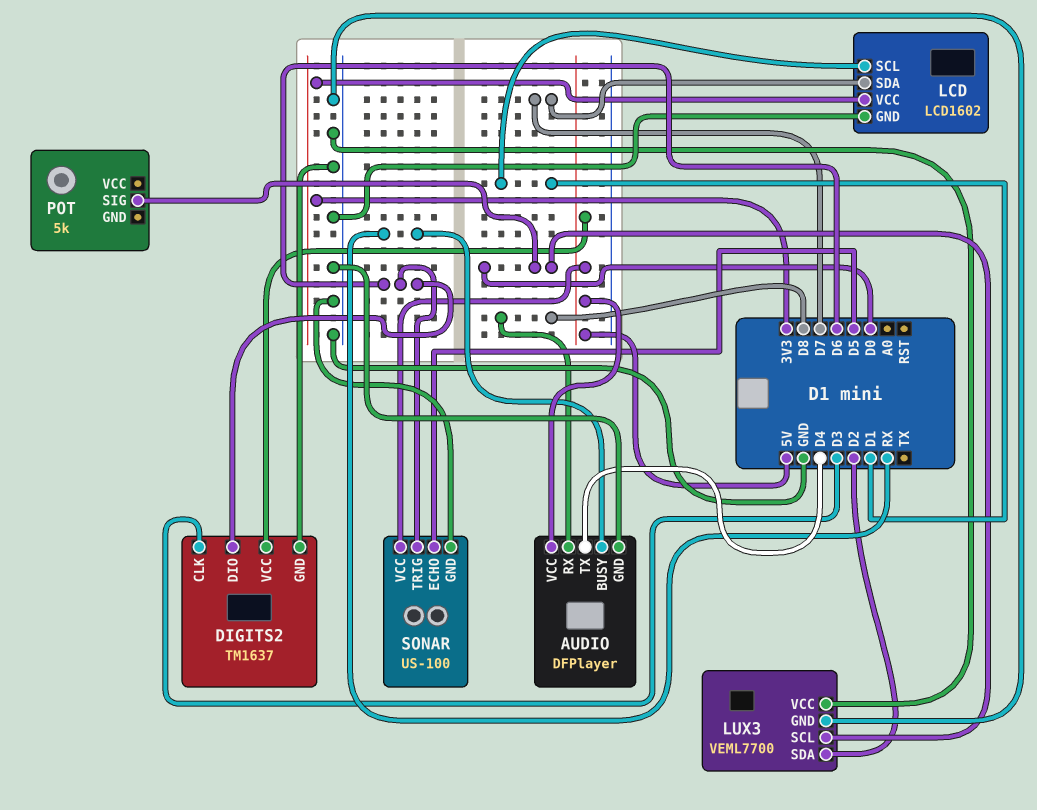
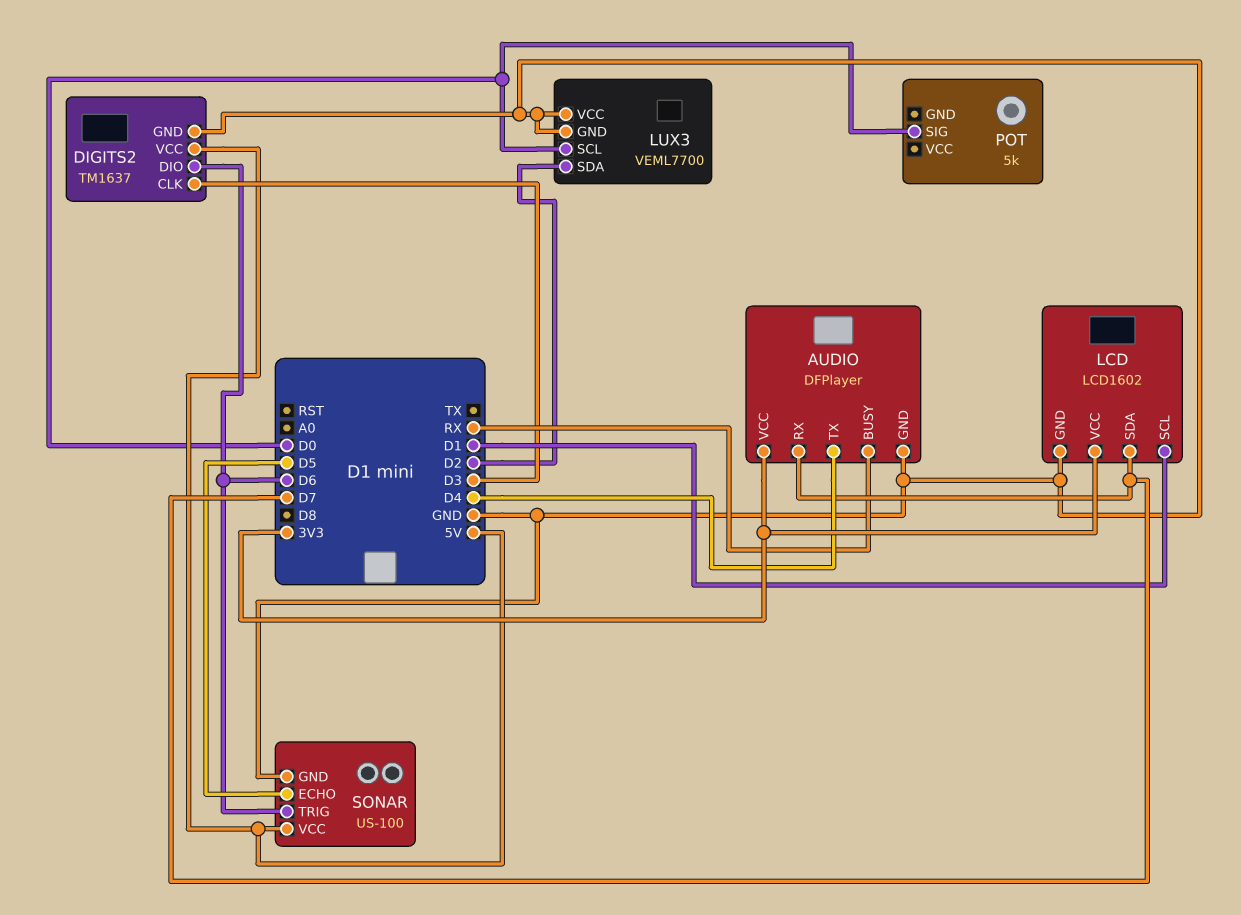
AUDIO pin RX: D8 -> D7
AUDIO pin VCC: 5V -> 3V3

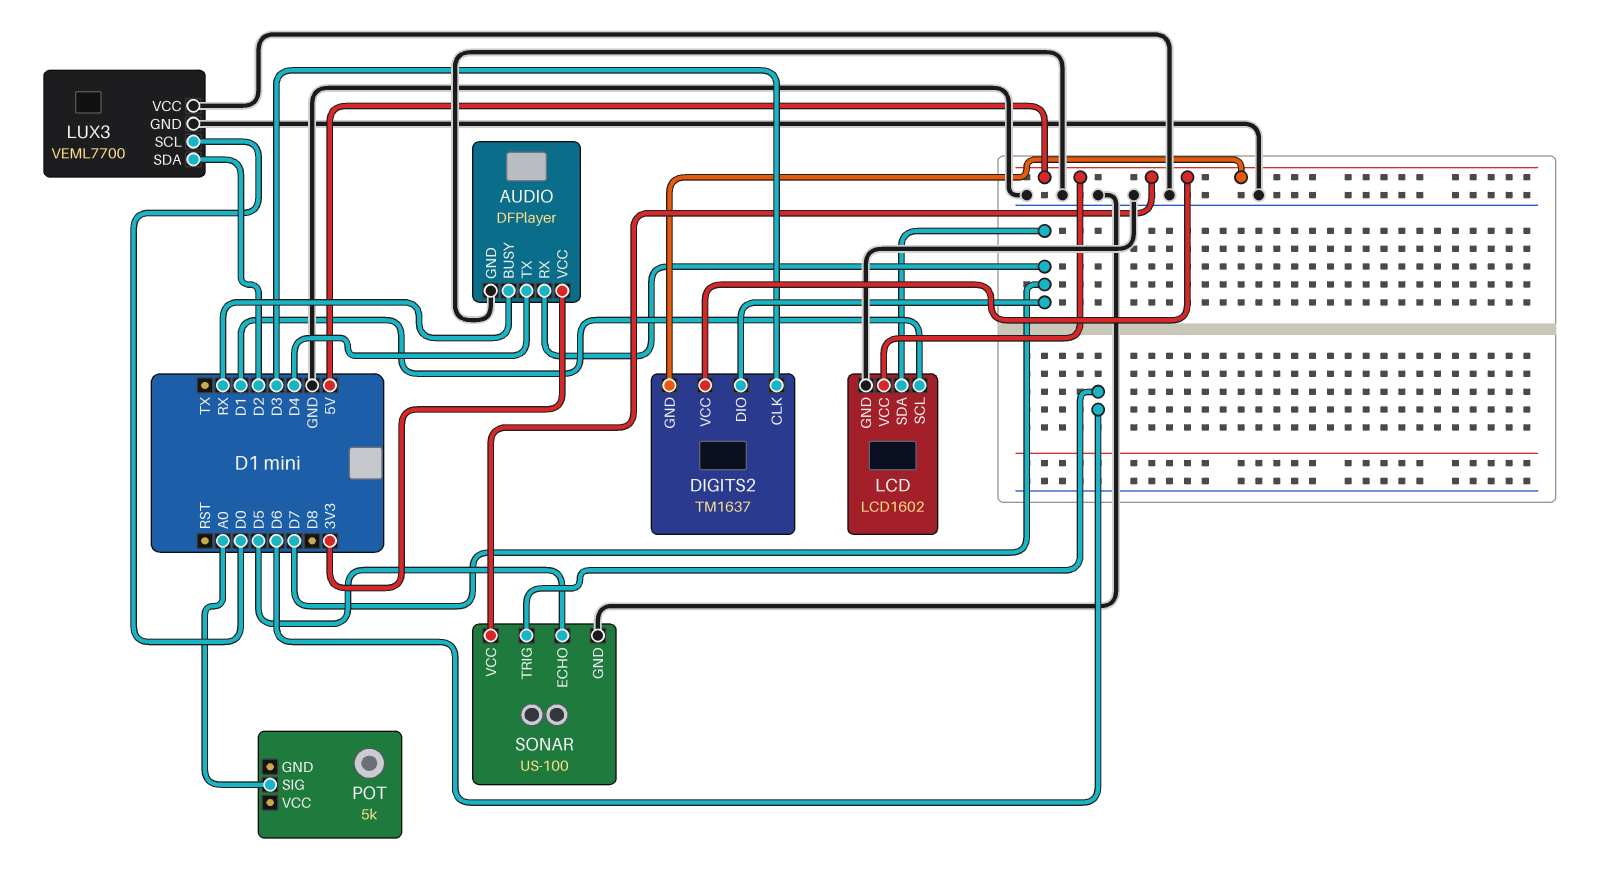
DIGITS2 pin DIO: D6 -> D7
DIGITS2 pin GND: GND -> 5V
LCD pin VCC: 3V3 -> 5V
POT pin SIG: D0 -> A0

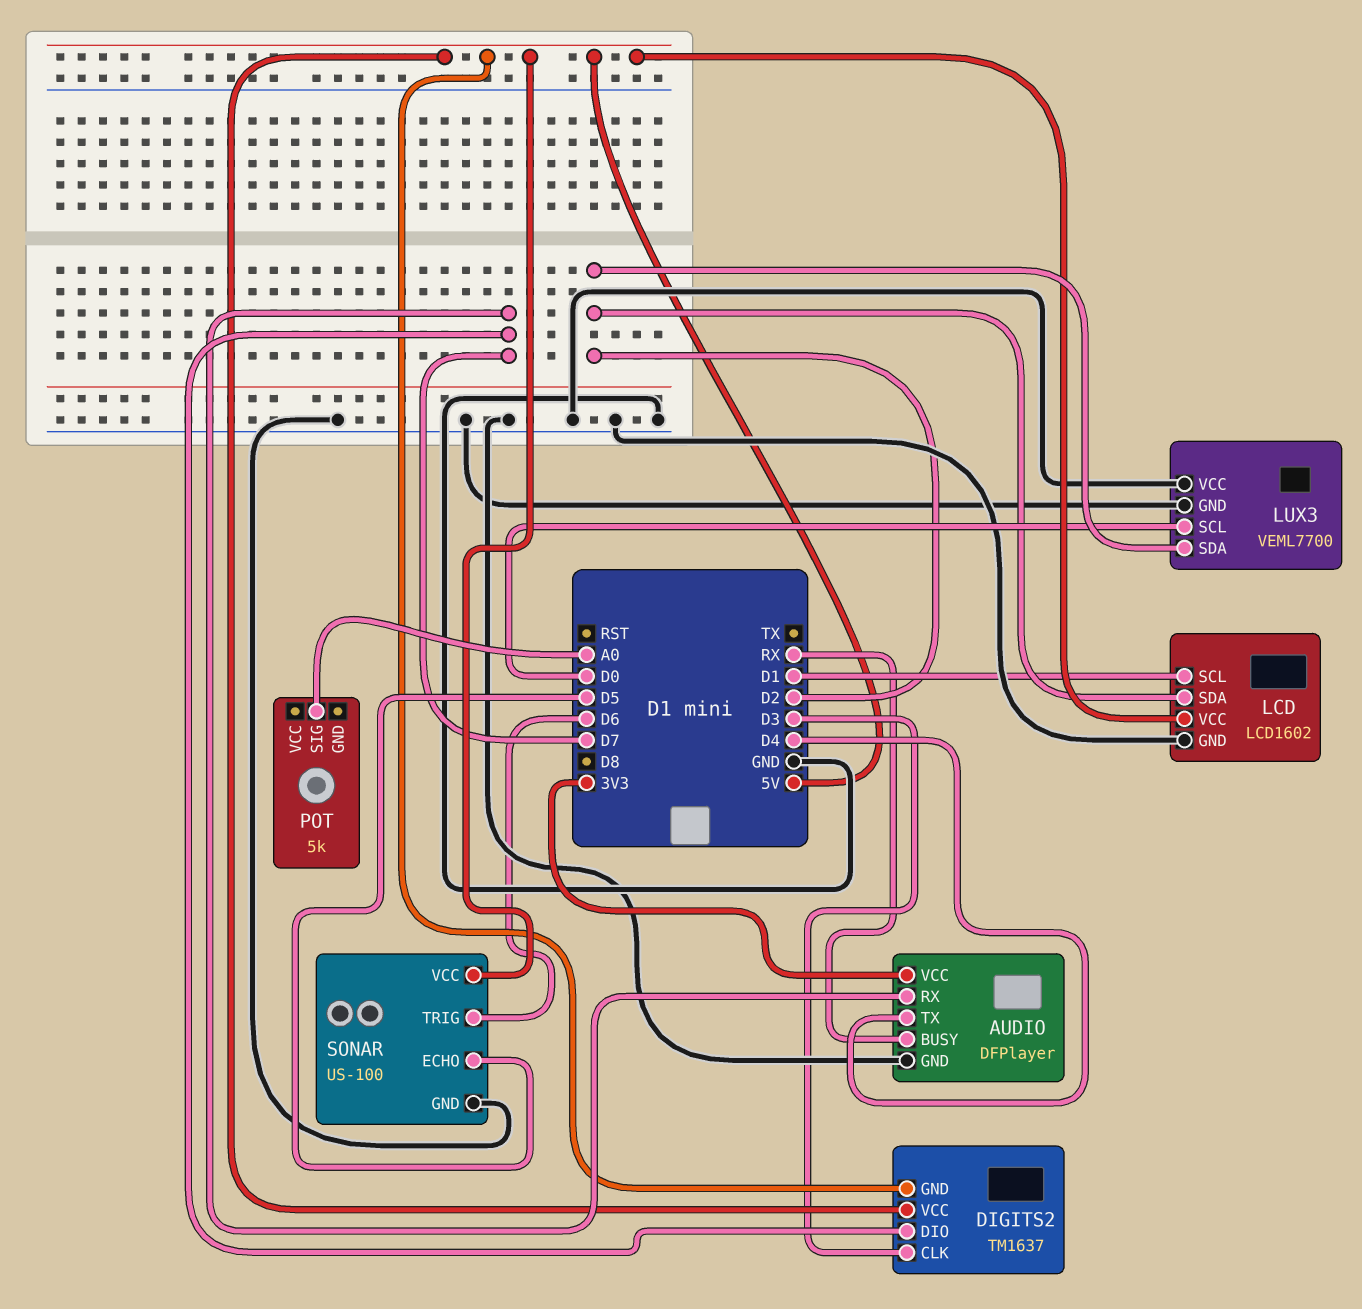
LCD pin SDA: D7 -> D2

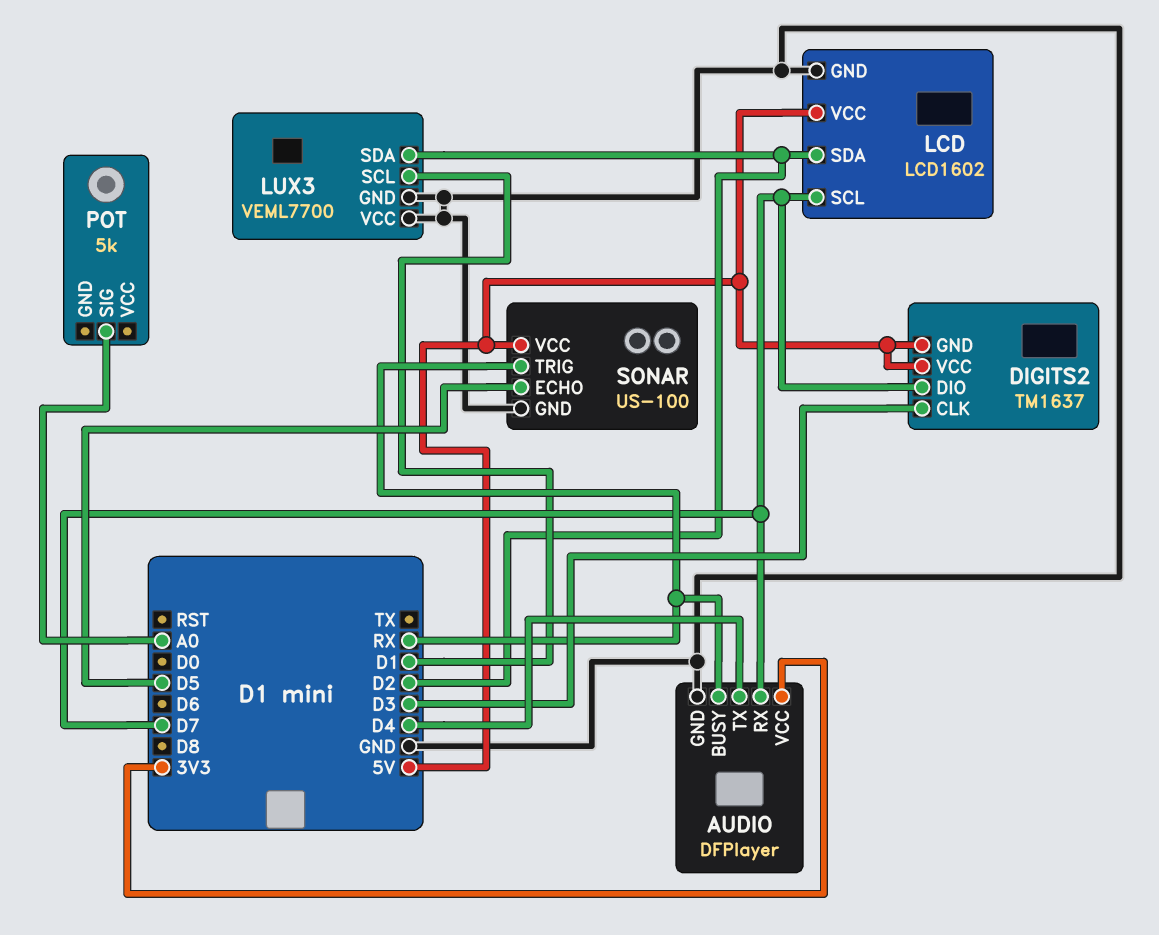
LCD pin SCL: D1 -> D7
LUX3 pin SCL: D0 -> D1
SONAR pin TRIG: D6 -> RX

